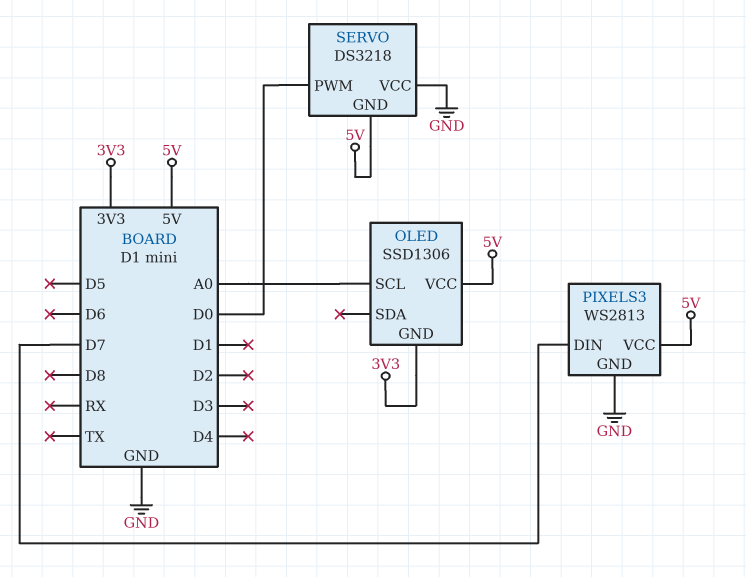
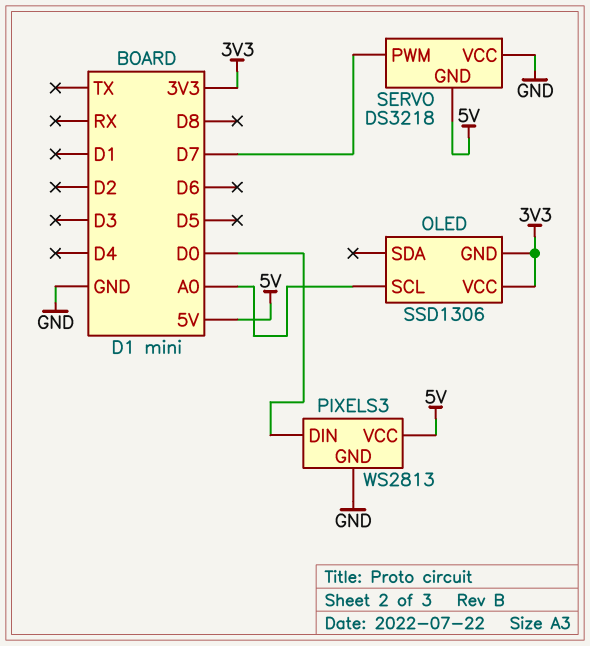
OLED pin VCC: 5V -> 3V3
PIXELS3 pin DIN: D7 -> D0
SERVO pin PWM: D0 -> D7

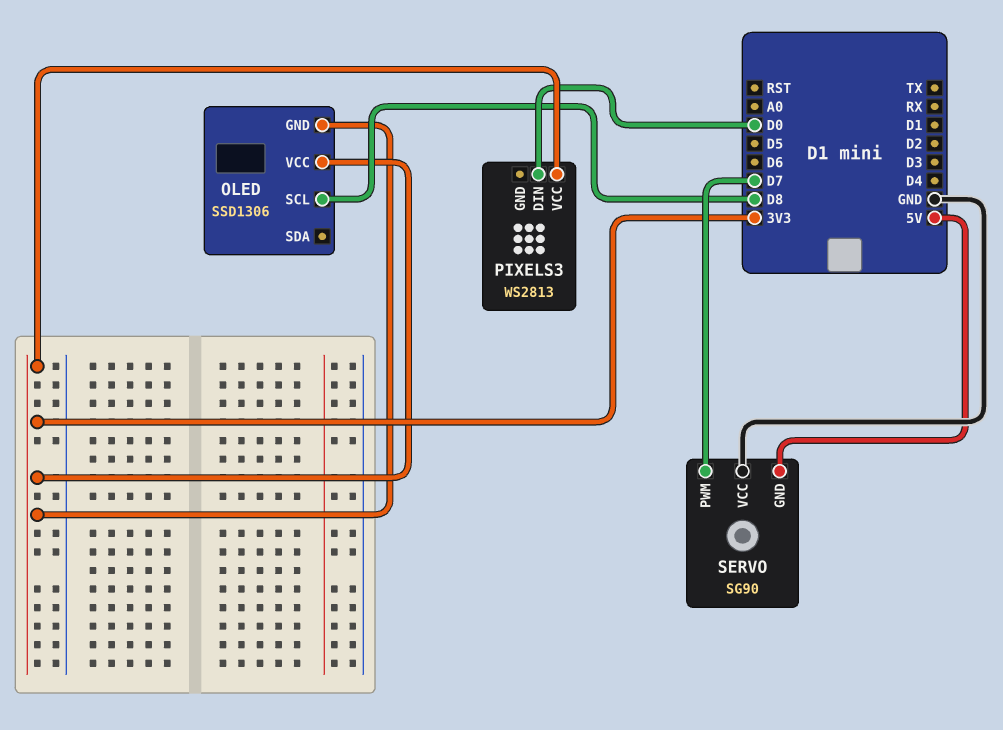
OLED pin SCL: A0 -> D8
PIXELS3 pin GND: GND -> none
PIXELS3 pin VCC: 5V -> 3V3
SERVO: DS3218 -> SG90

